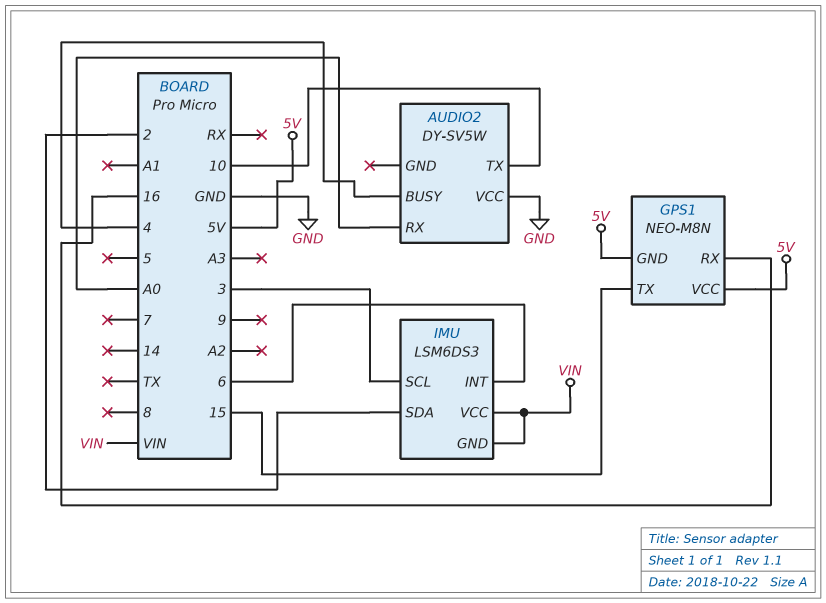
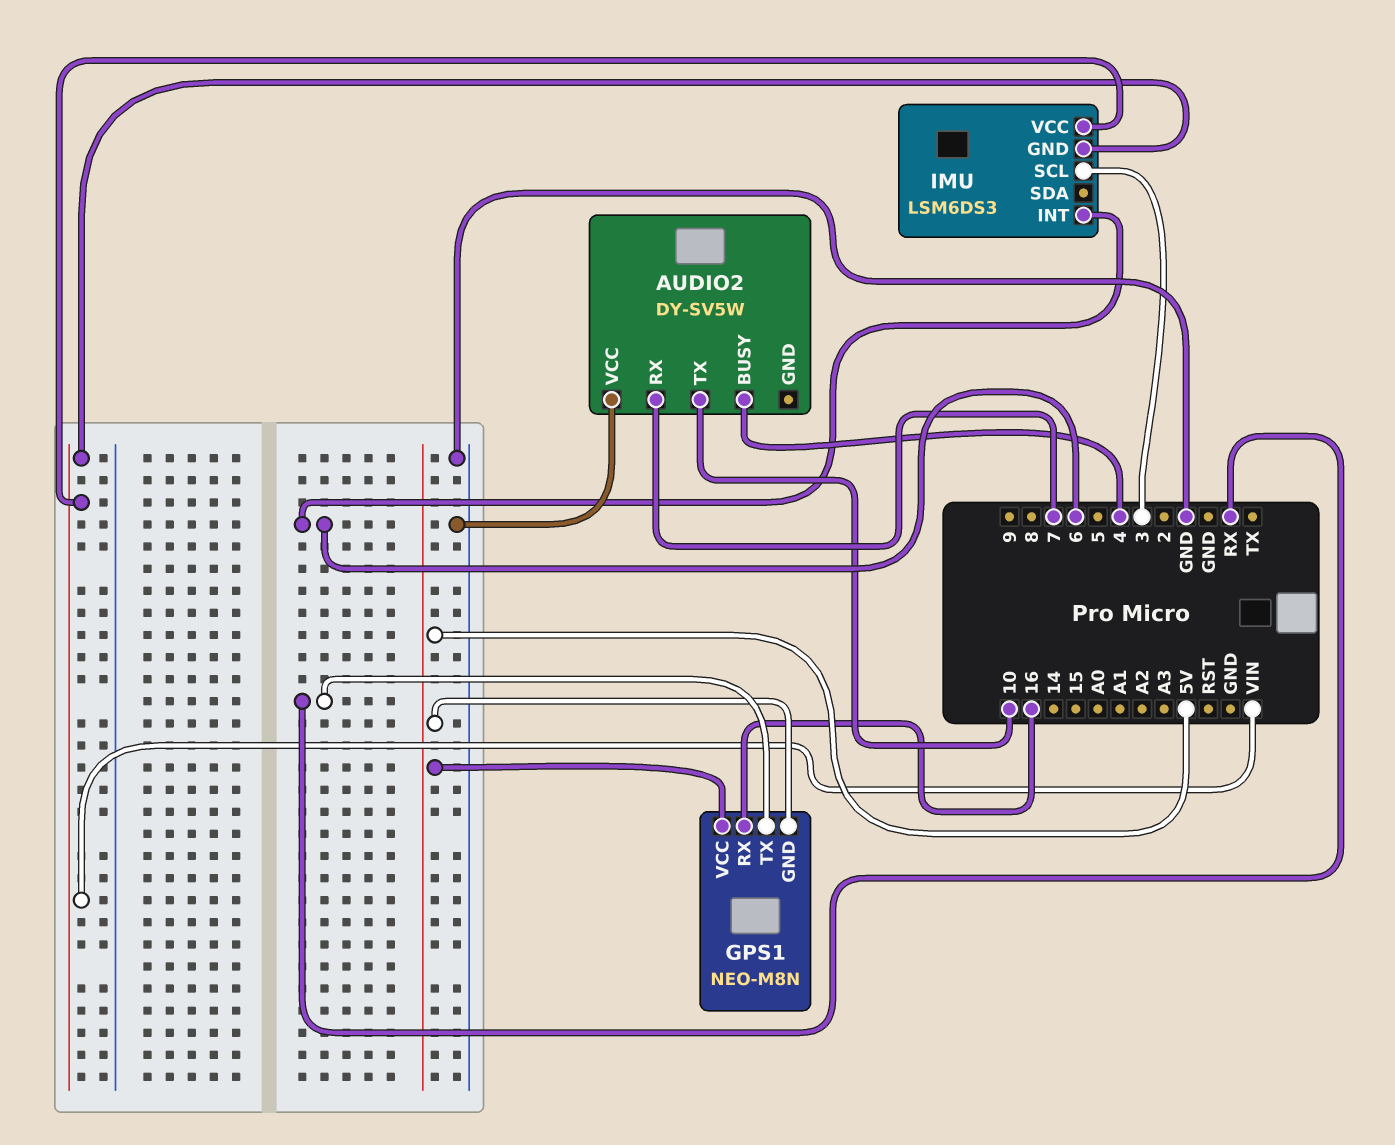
AUDIO2 pin RX: A0 -> 7
GPS1 pin TX: 15 -> RX
IMU pin SDA: 2 -> none

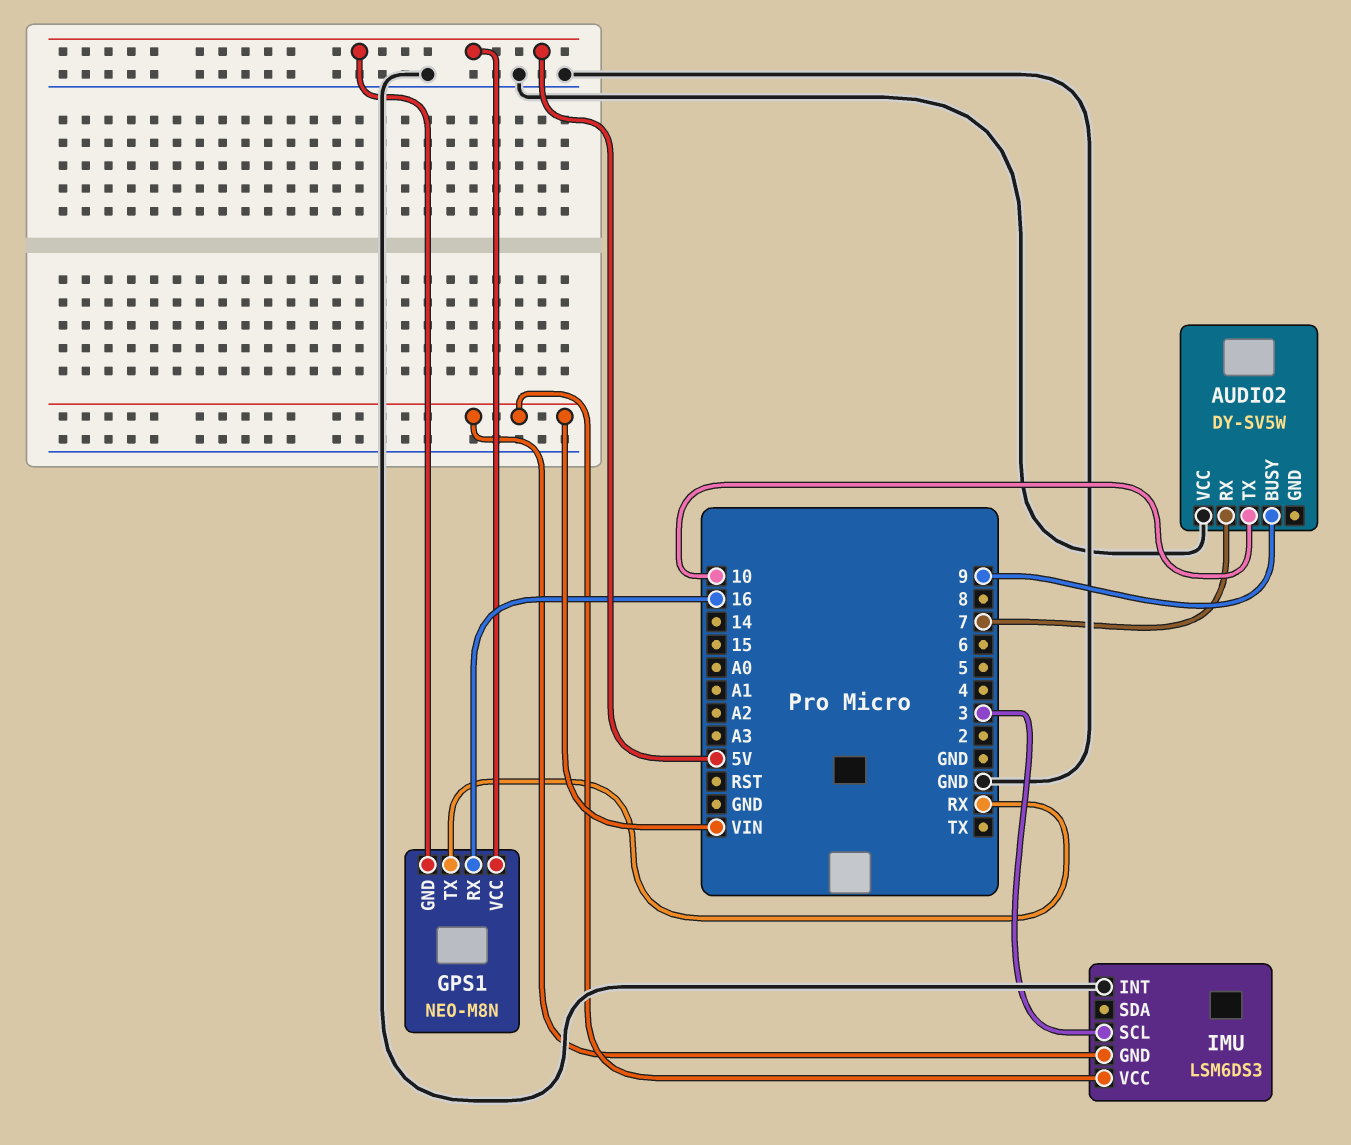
AUDIO2 pin BUSY: 4 -> 9
IMU pin INT: 6 -> GND

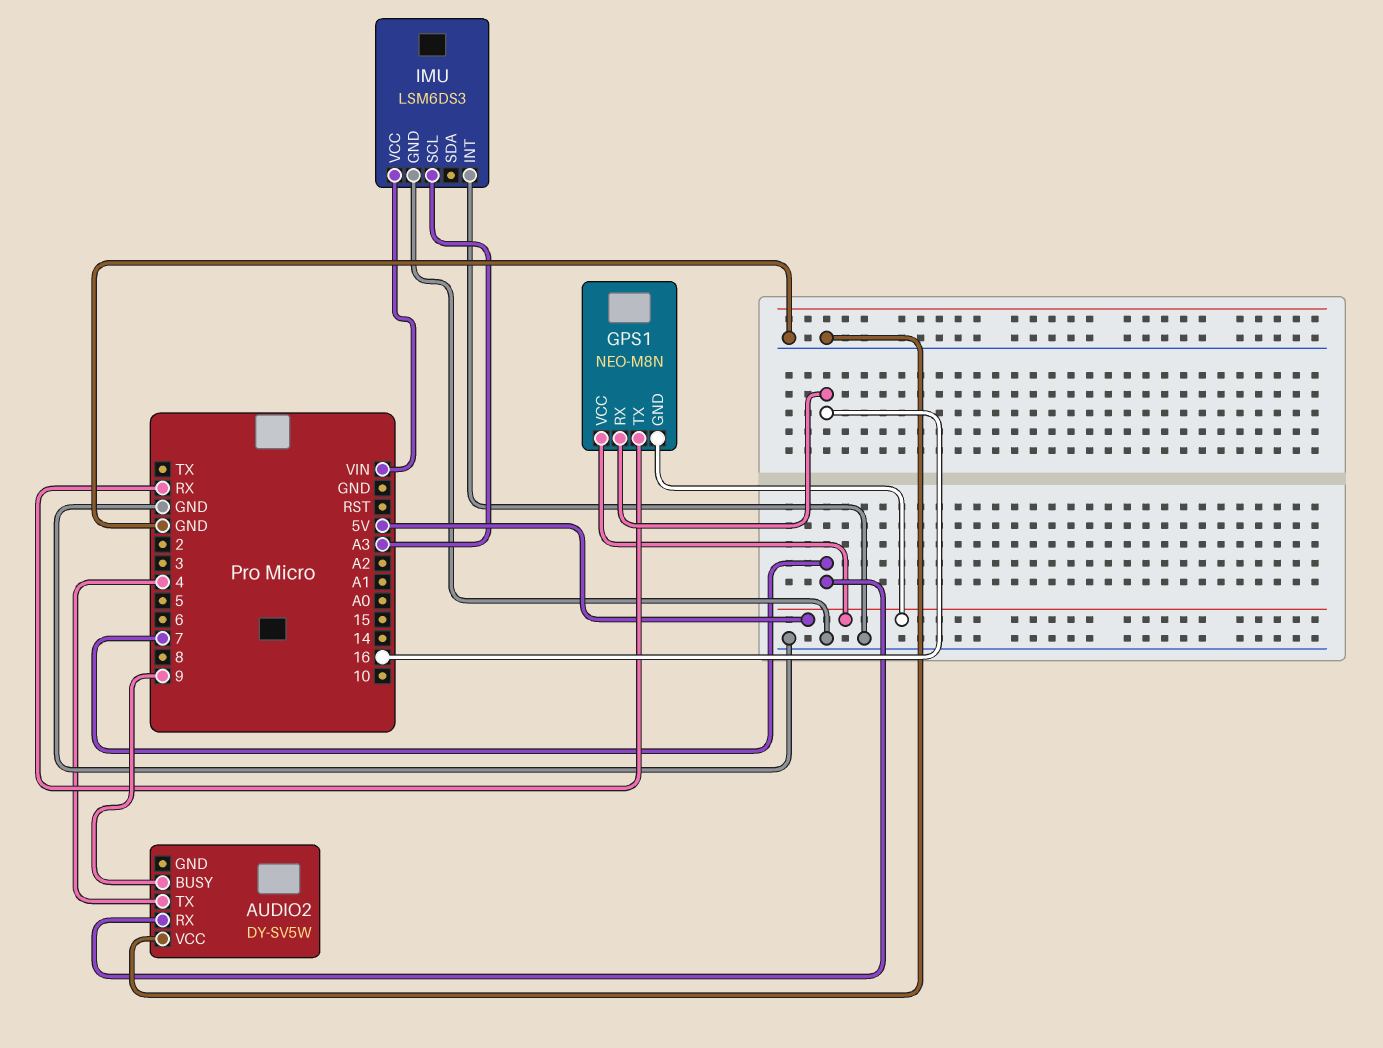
AUDIO2 pin TX: 10 -> 4
IMU pin GND: VIN -> GND
IMU pin SCL: 3 -> A3

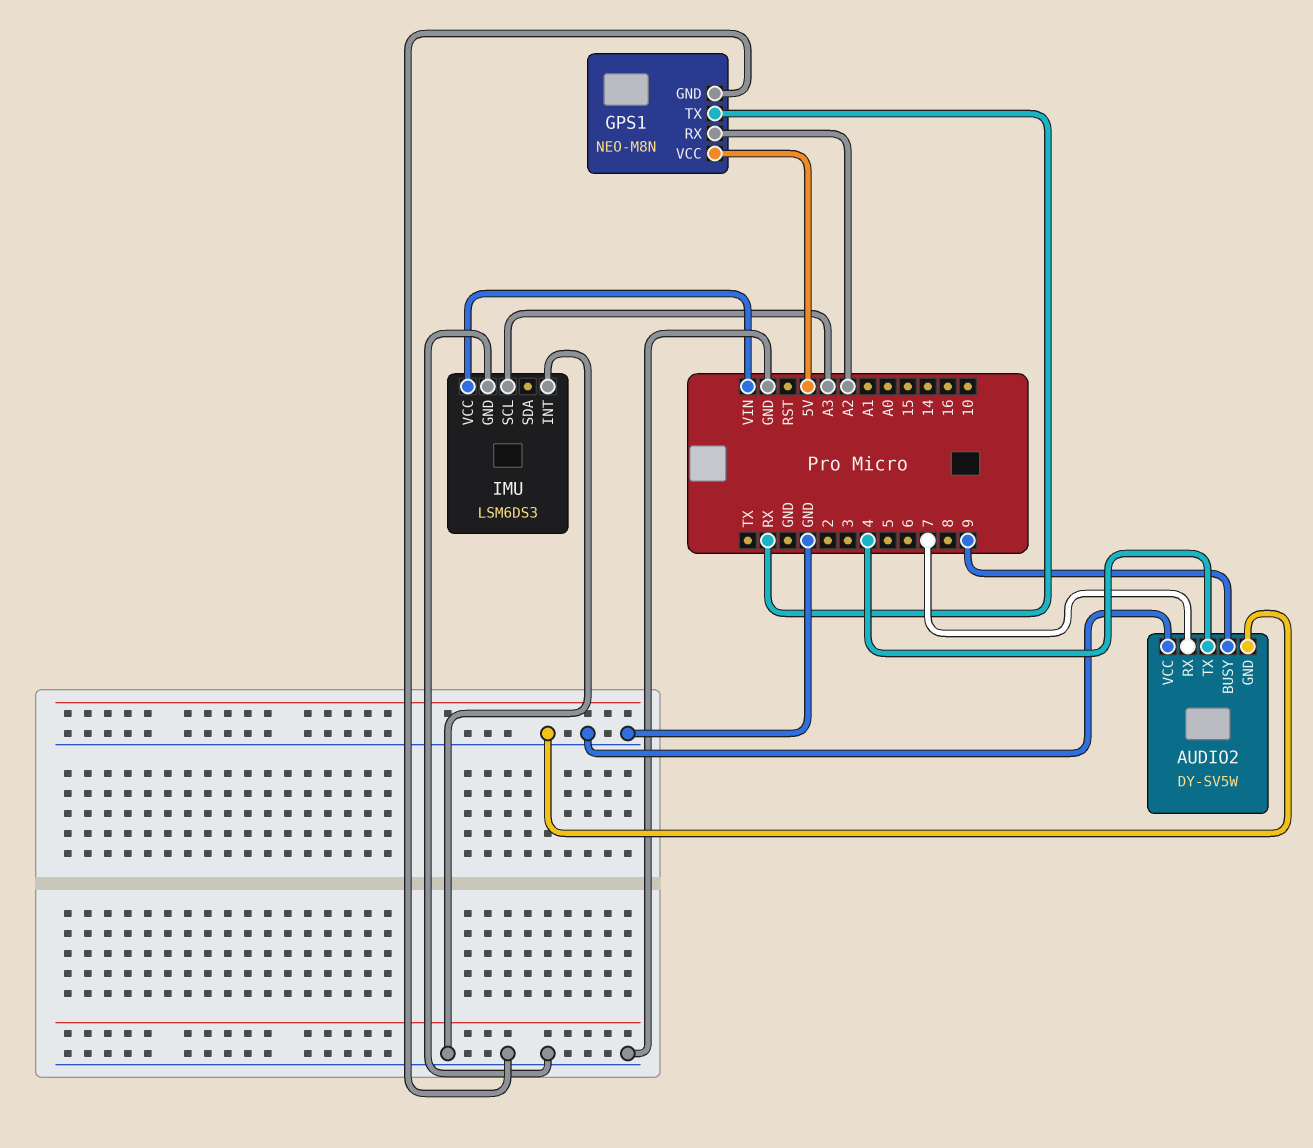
AUDIO2 pin GND: none -> GND
GPS1 pin GND: 5V -> GND
GPS1 pin RX: 16 -> A2

